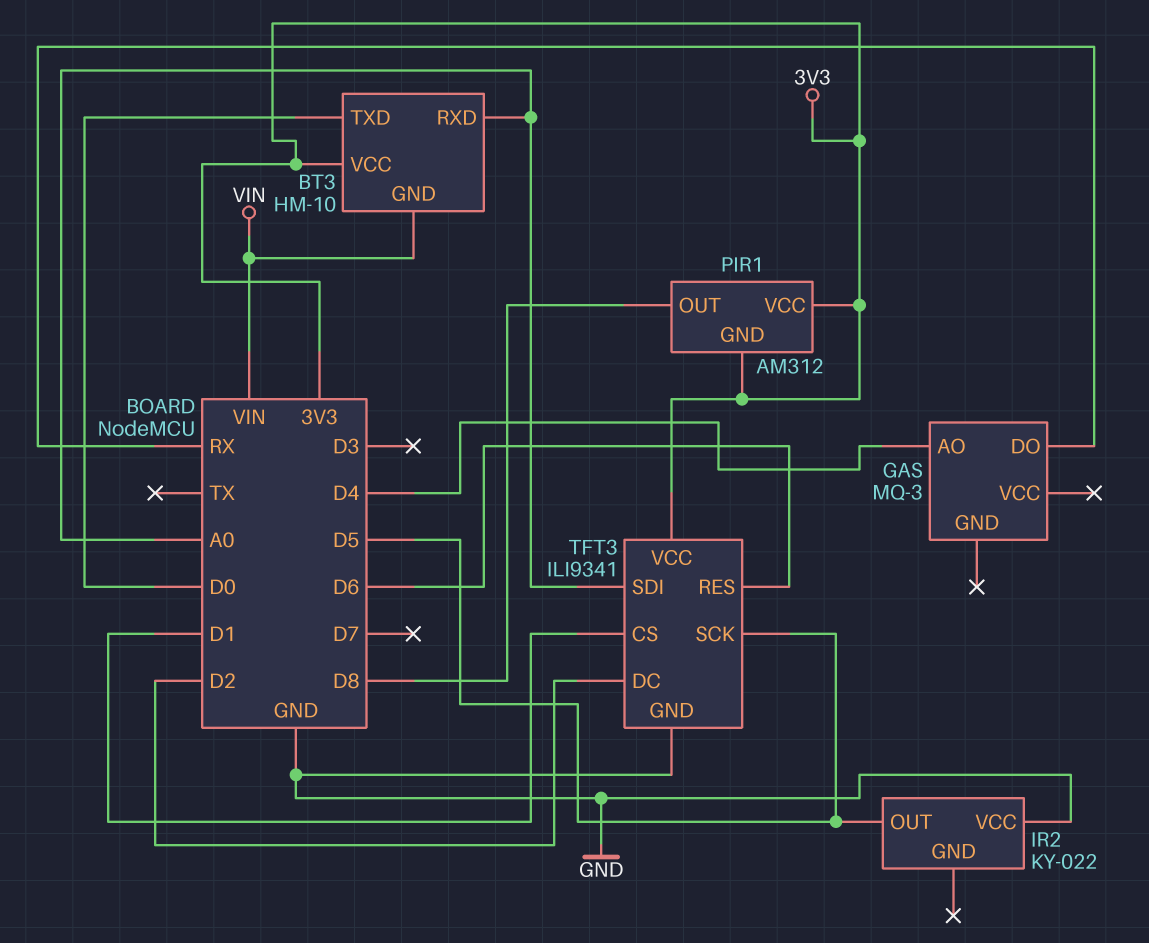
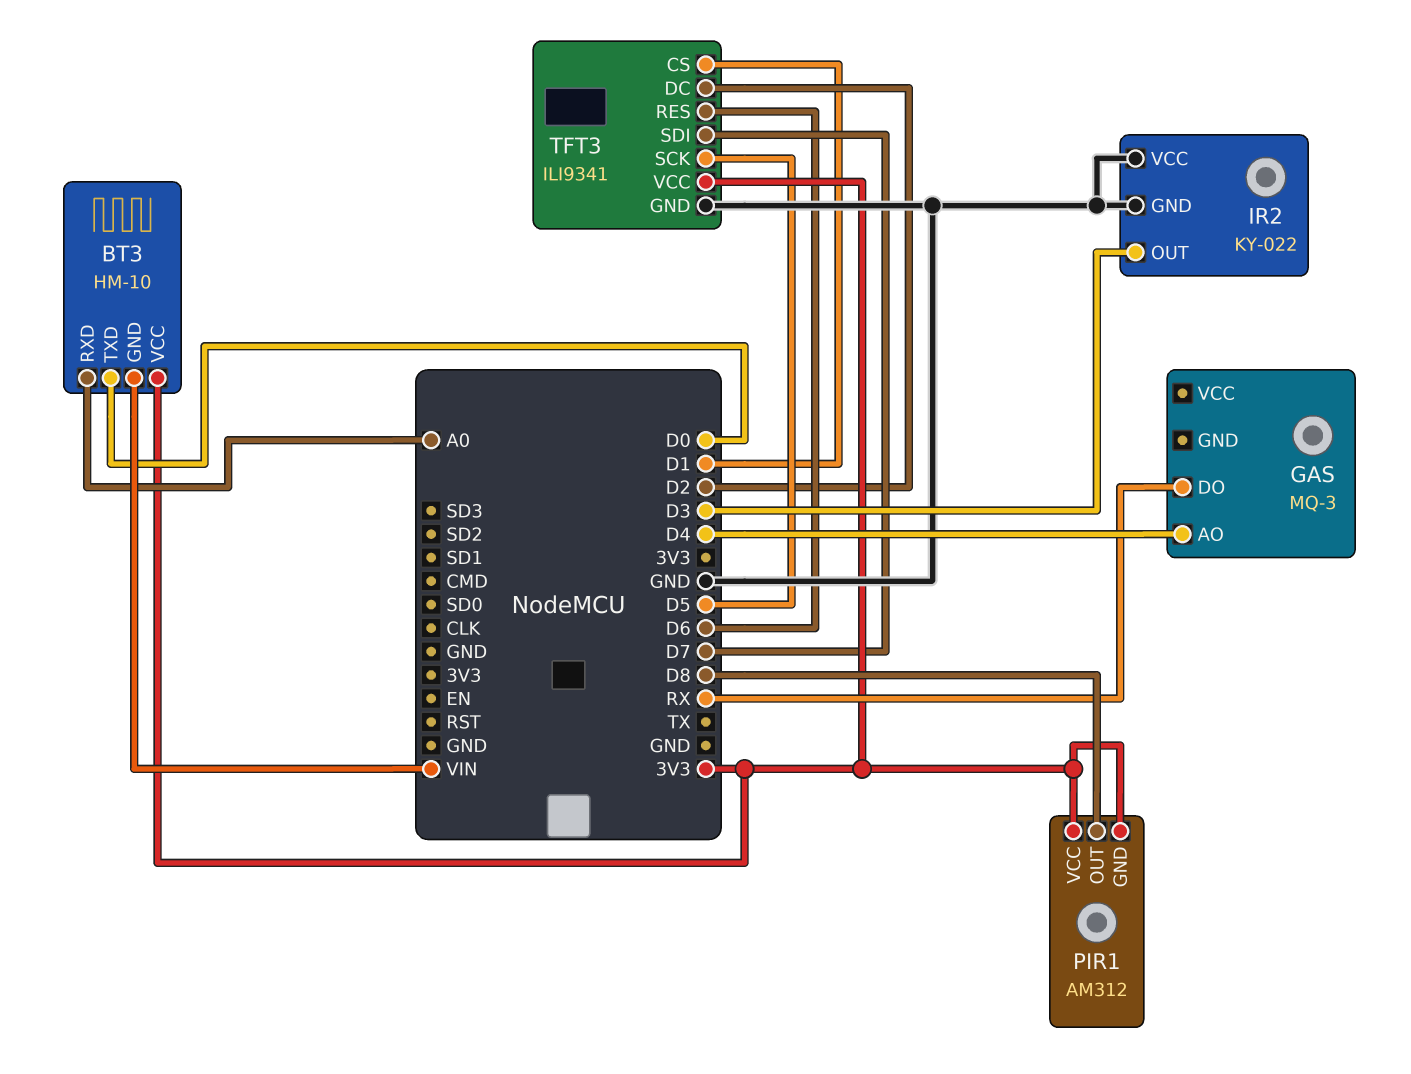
IR2 pin GND: none -> GND
IR2 pin OUT: D5 -> D3
TFT3 pin SDI: A0 -> D7

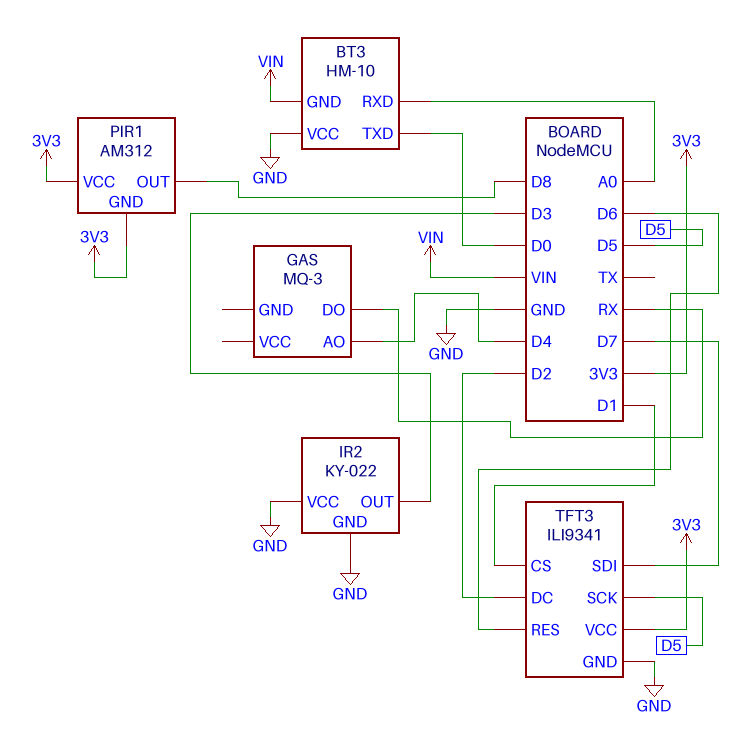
BT3 pin VCC: 3V3 -> GND

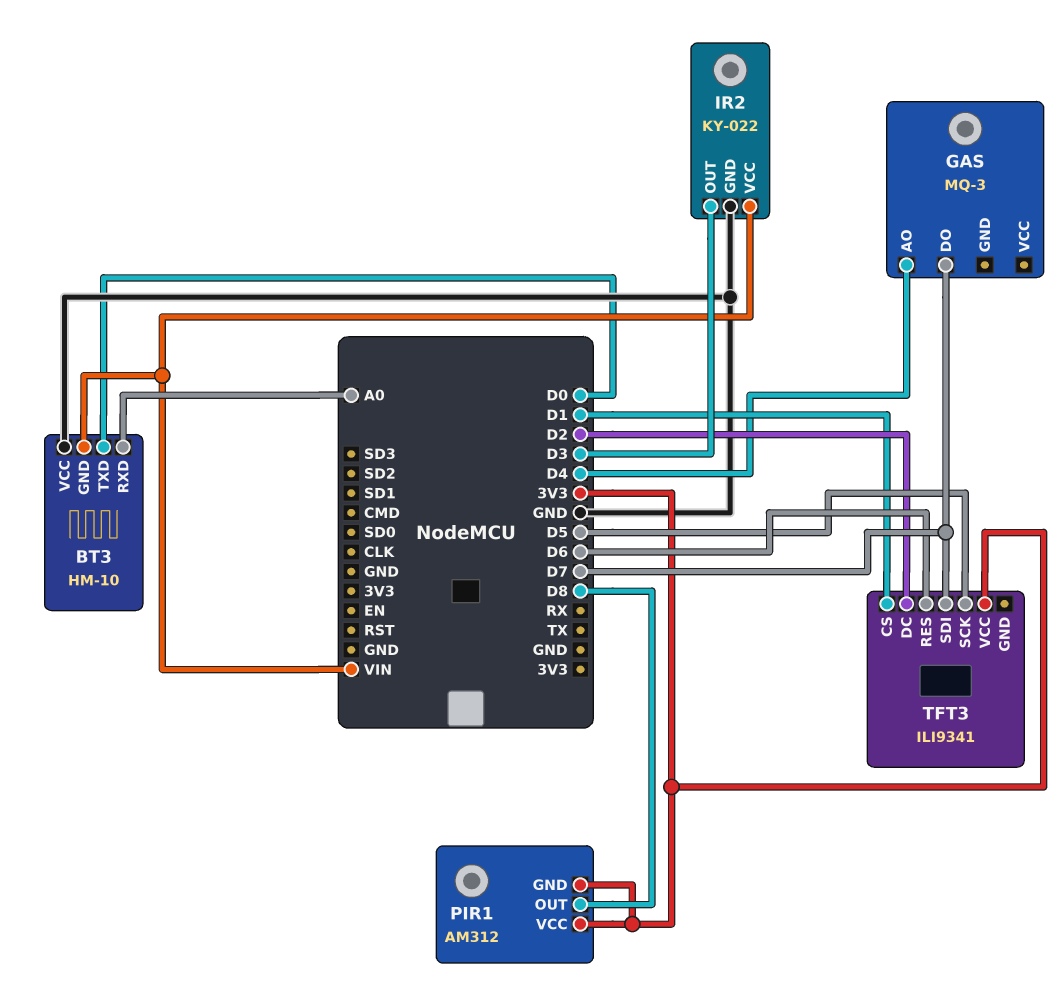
GAS pin DO: RX -> D7
IR2 pin VCC: GND -> VIN
TFT3 pin GND: GND -> none

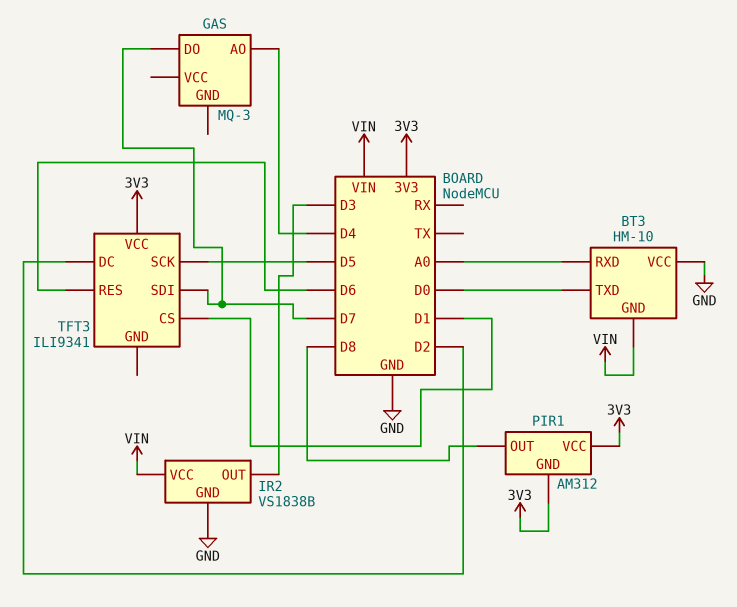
IR2: KY-022 -> VS1838B

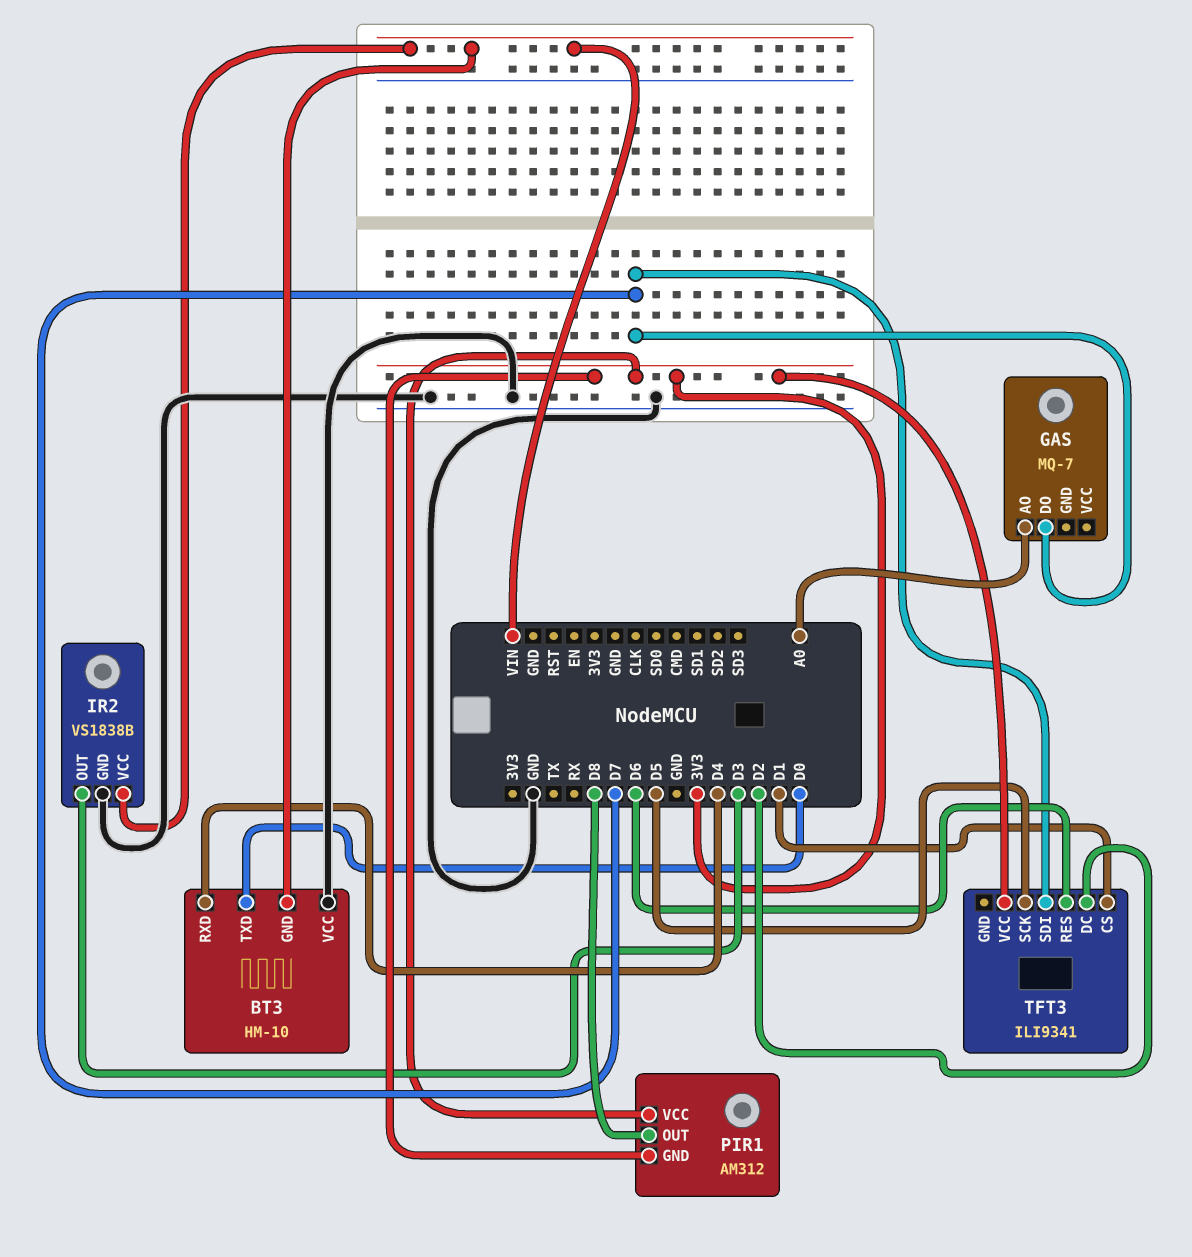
BT3 pin RXD: A0 -> D4
GAS: MQ-3 -> MQ-7
GAS pin AO: D4 -> A0

